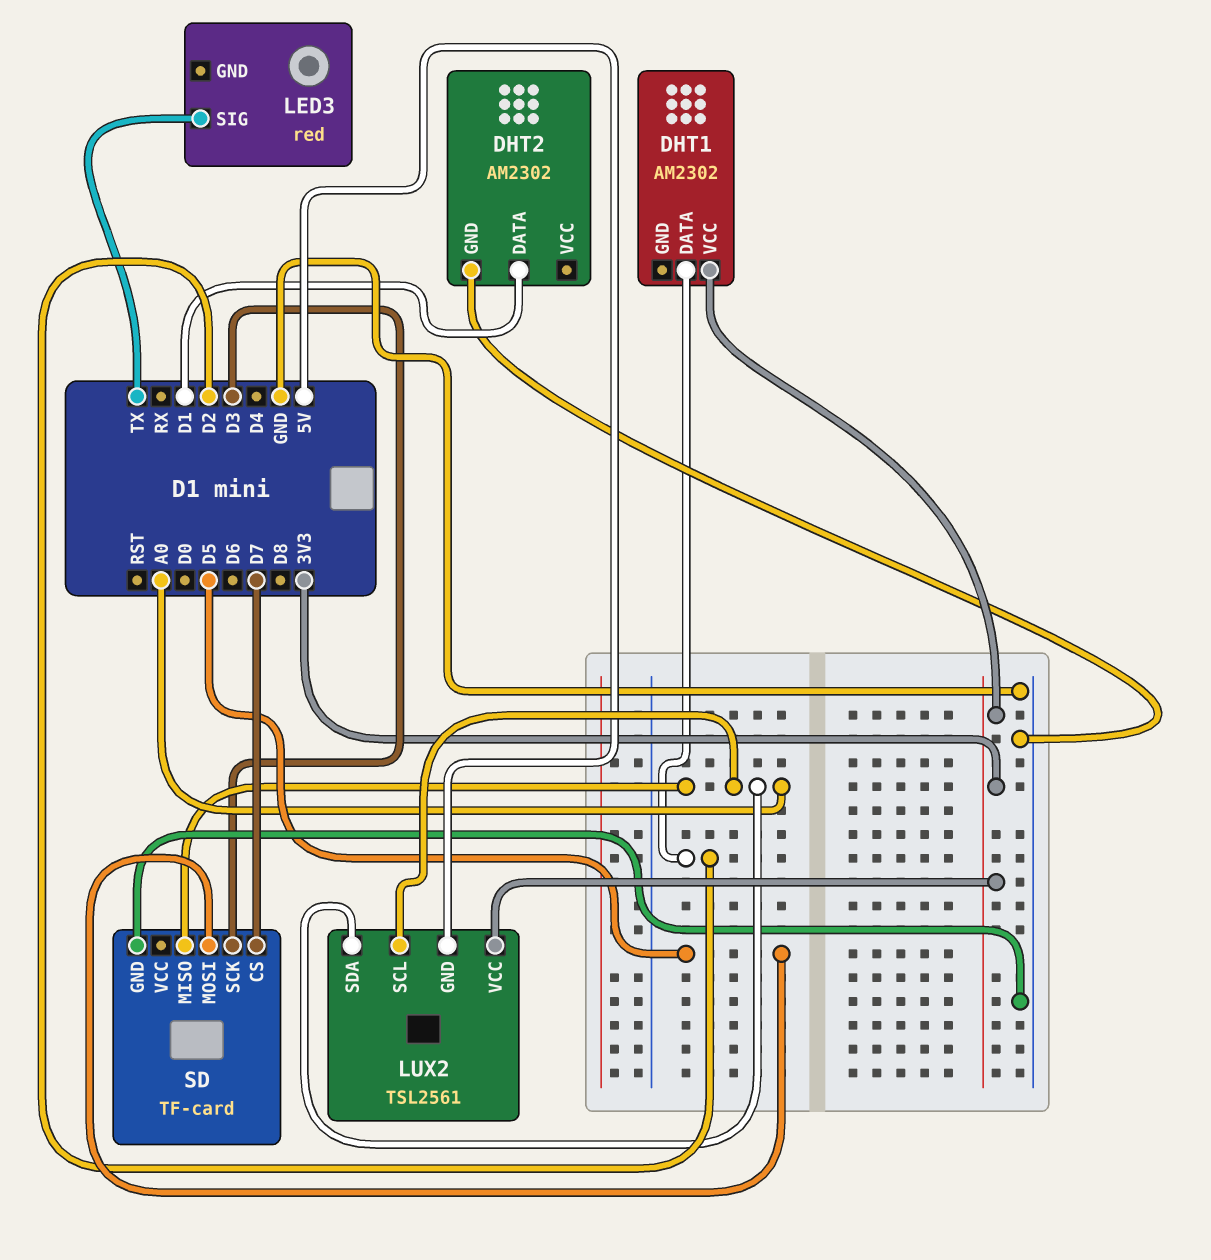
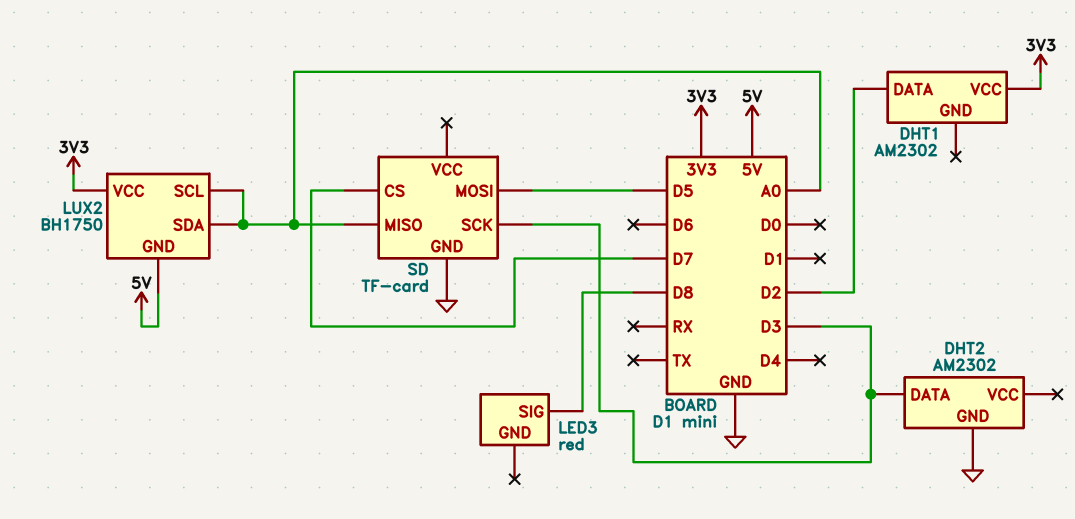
DHT2 pin DATA: D1 -> D3
LED3 pin SIG: TX -> D8
LUX2: TSL2561 -> BH1750

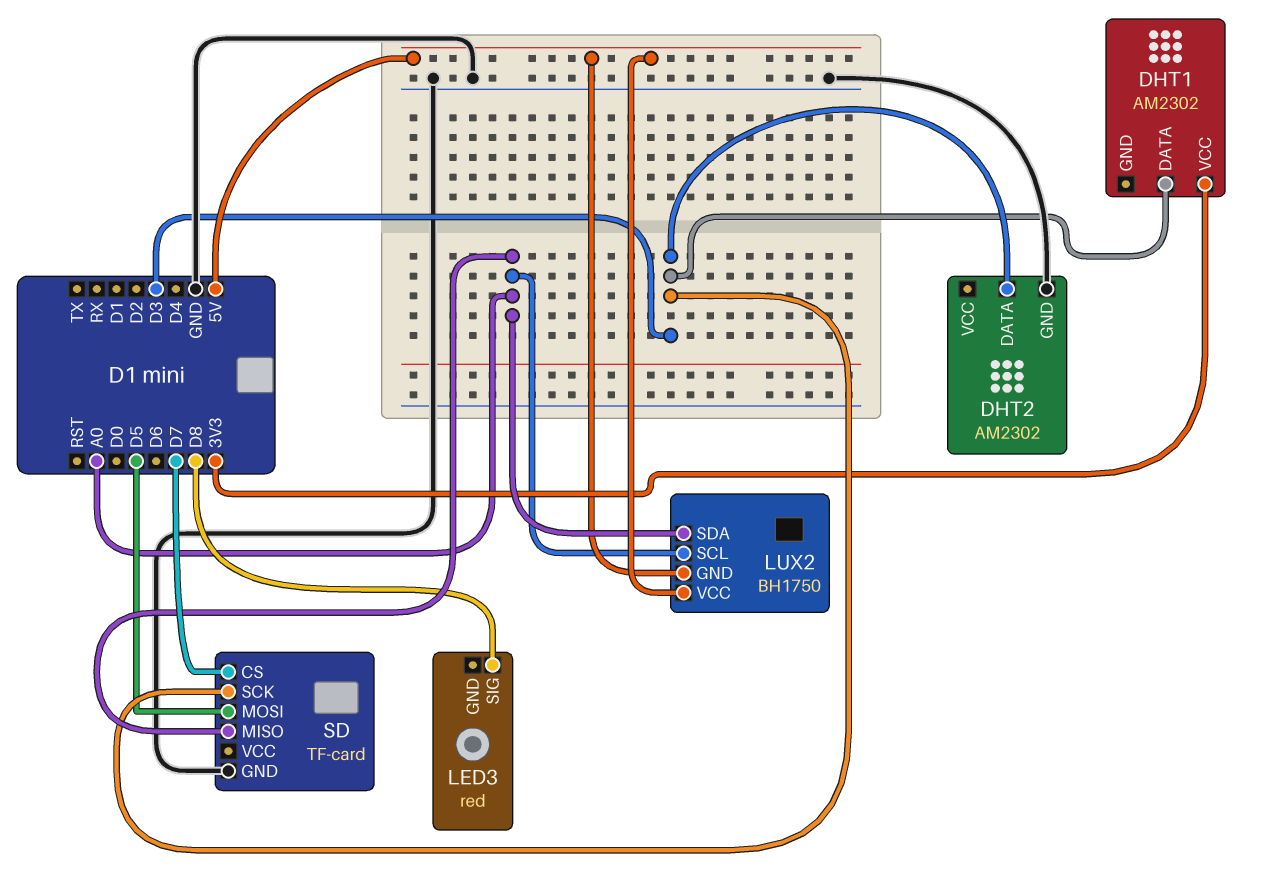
DHT1 pin DATA: D2 -> D3
LUX2 pin VCC: 3V3 -> 5V

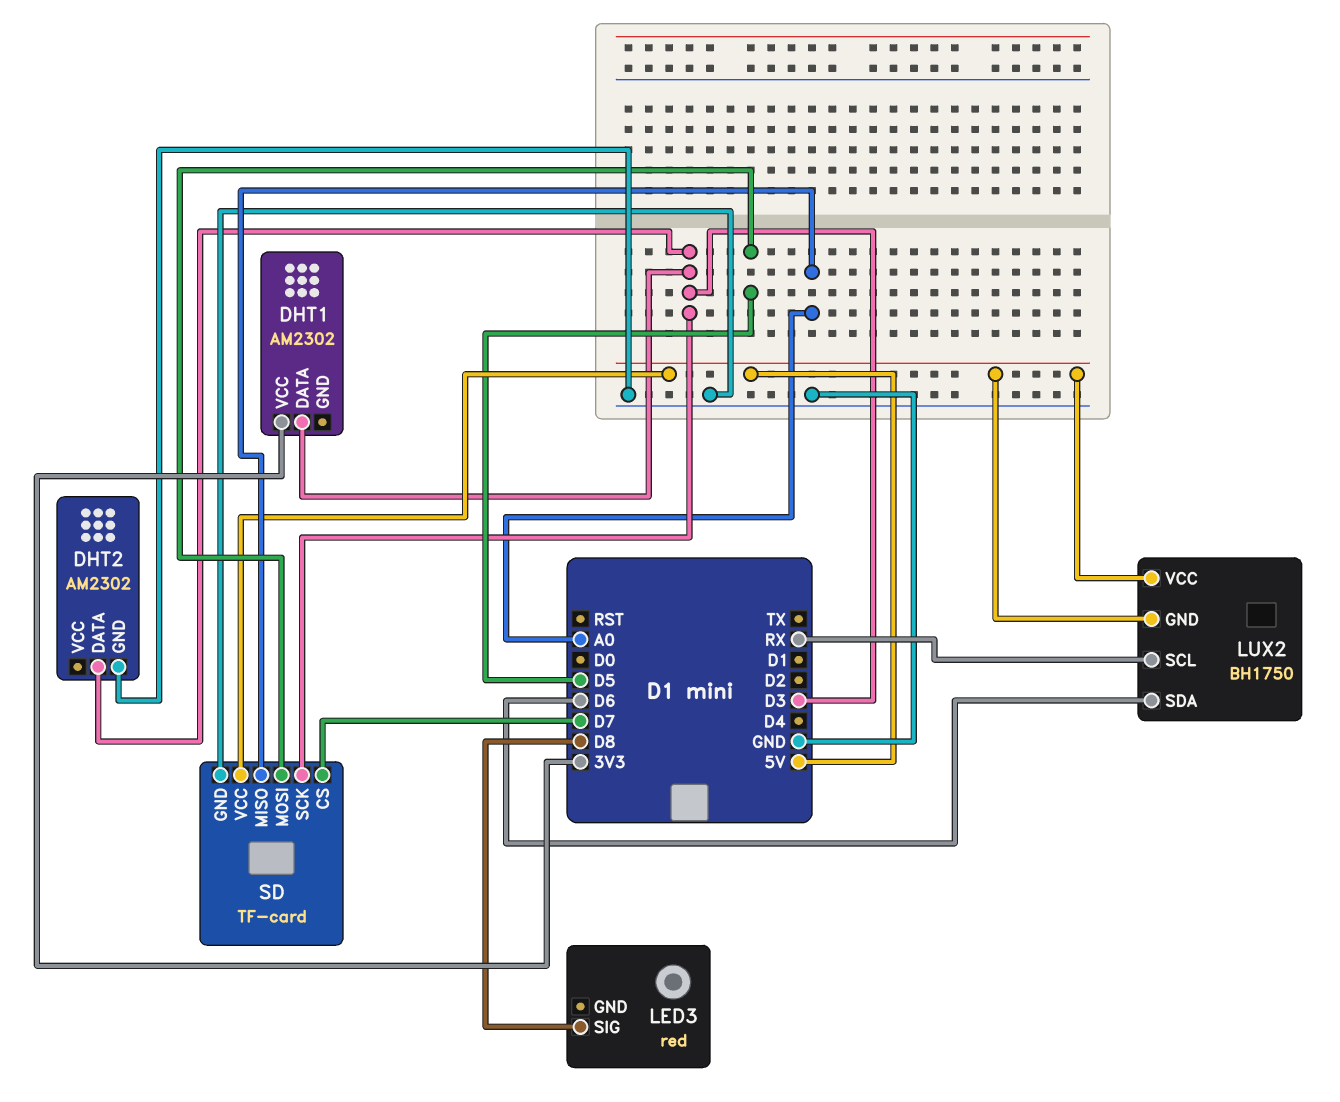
LUX2 pin SCL: A0 -> RX
LUX2 pin SDA: A0 -> D6
SD pin VCC: none -> 5V

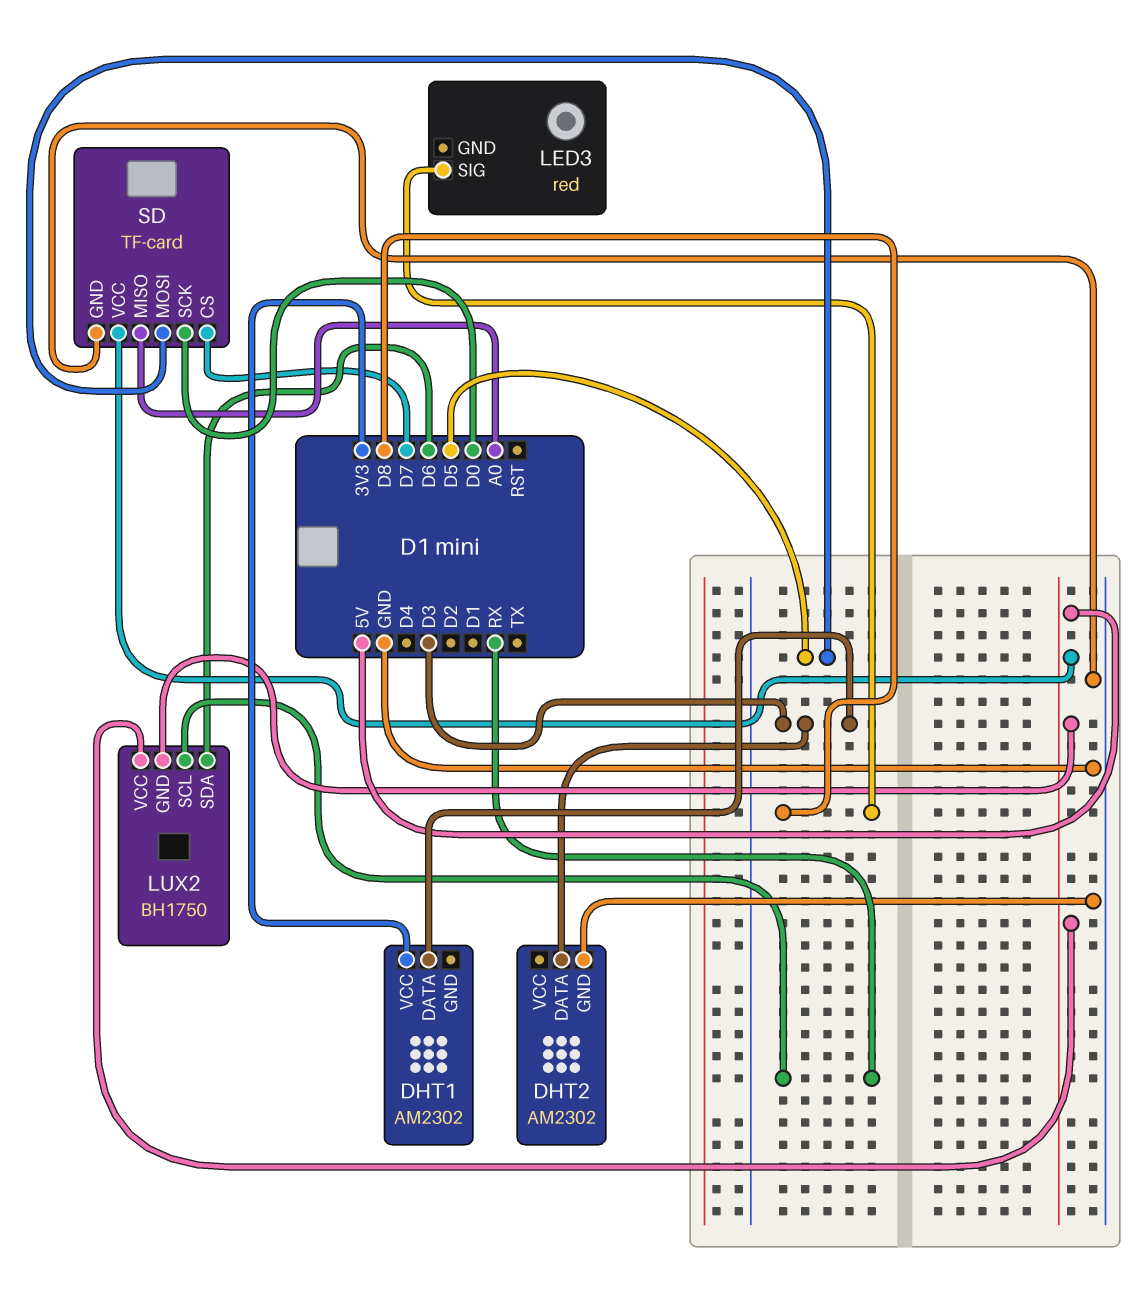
SD pin SCK: D3 -> D0

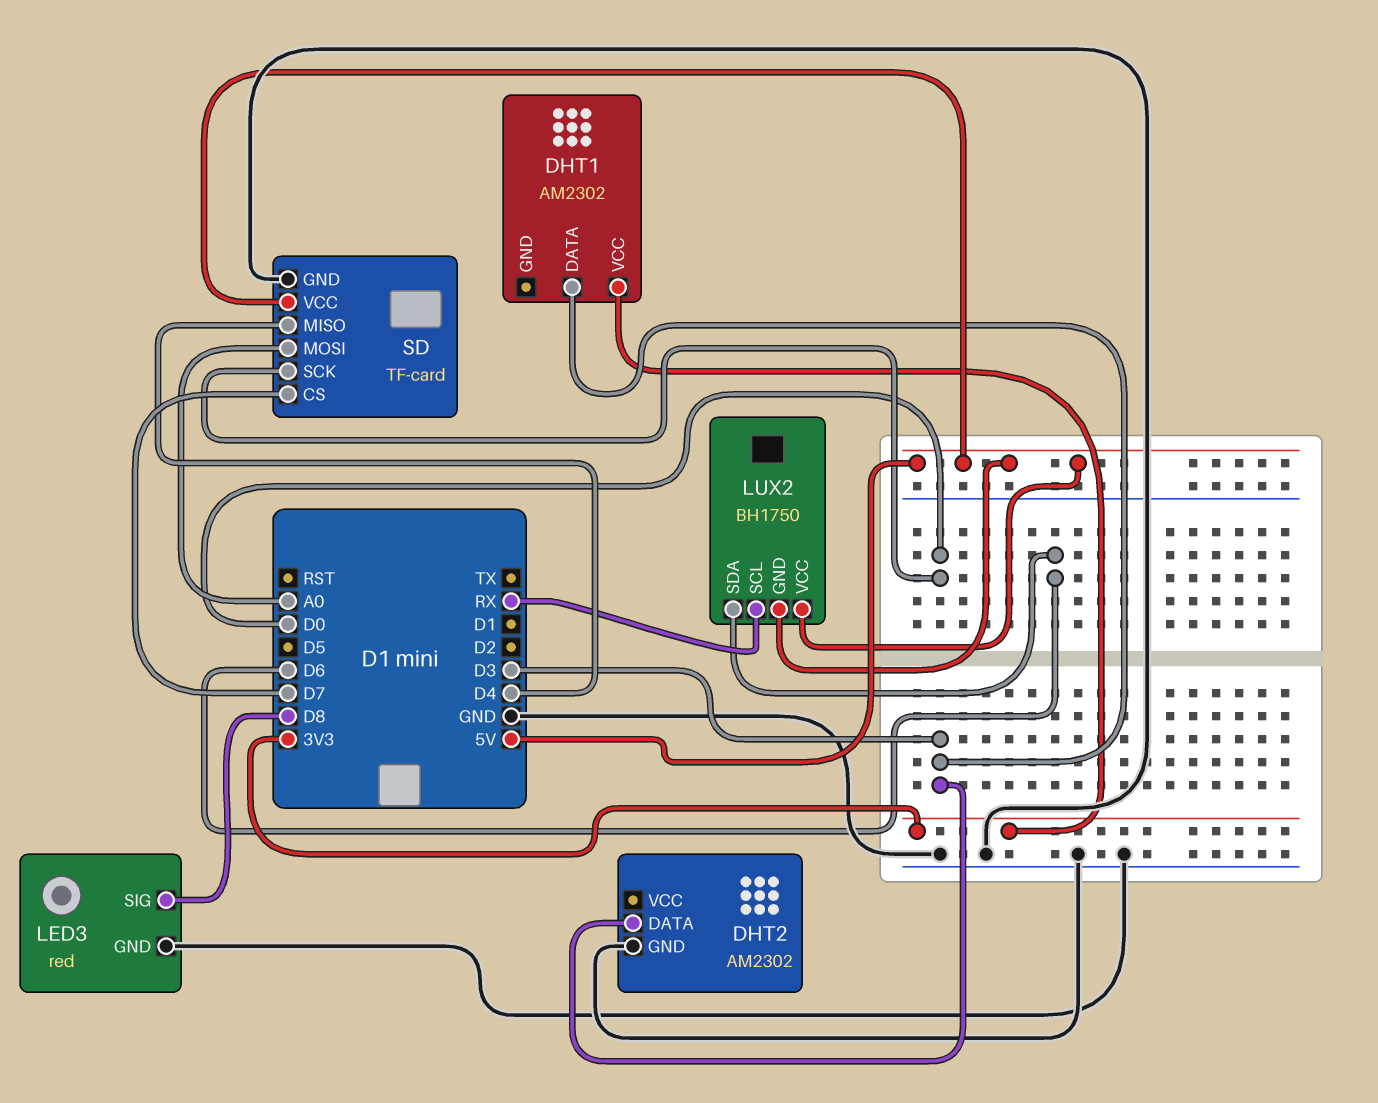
LED3 pin GND: none -> GND
SD pin MISO: A0 -> D4
SD pin MOSI: D5 -> A0

